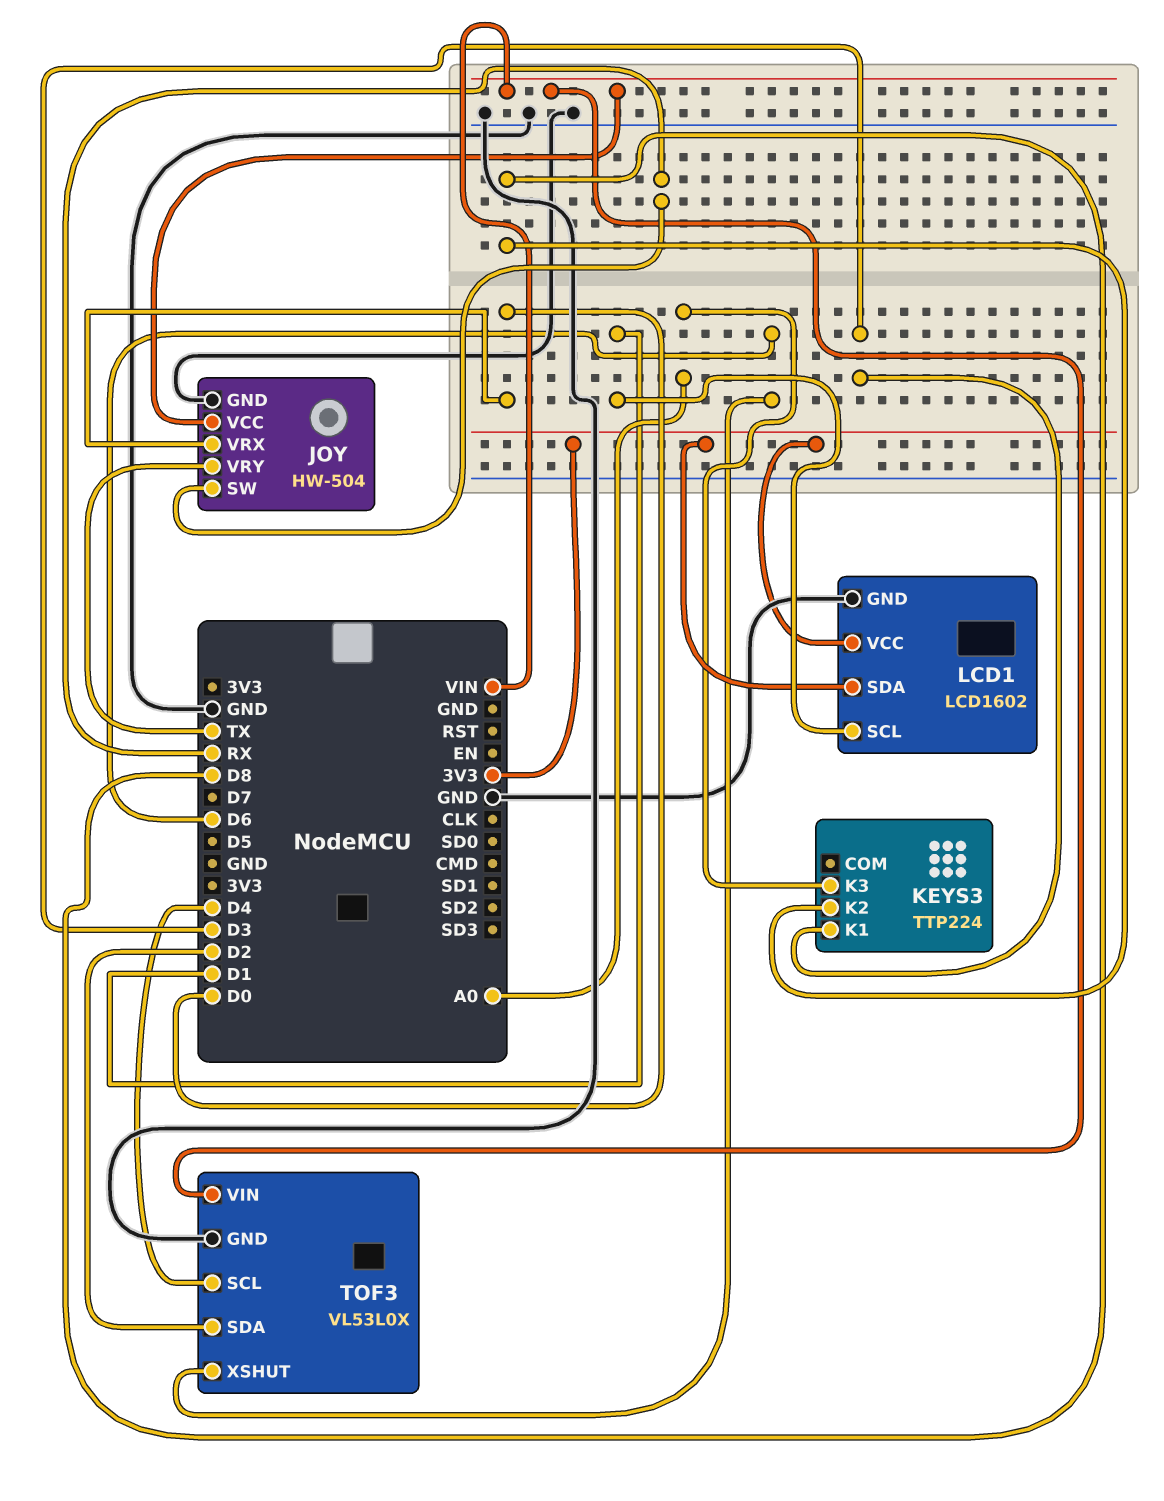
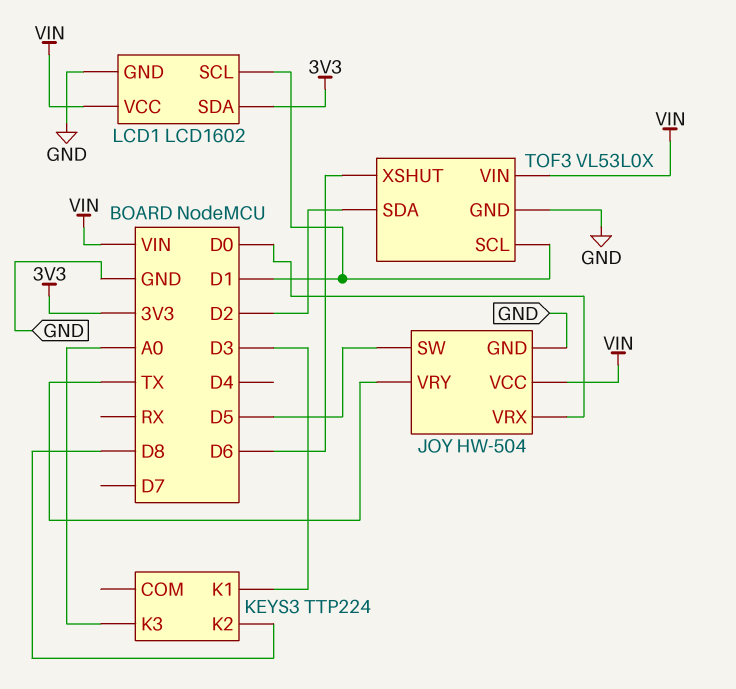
JOY pin SW: RX -> D5
LCD1 pin VCC: 3V3 -> VIN
TOF3 pin SCL: D4 -> D1

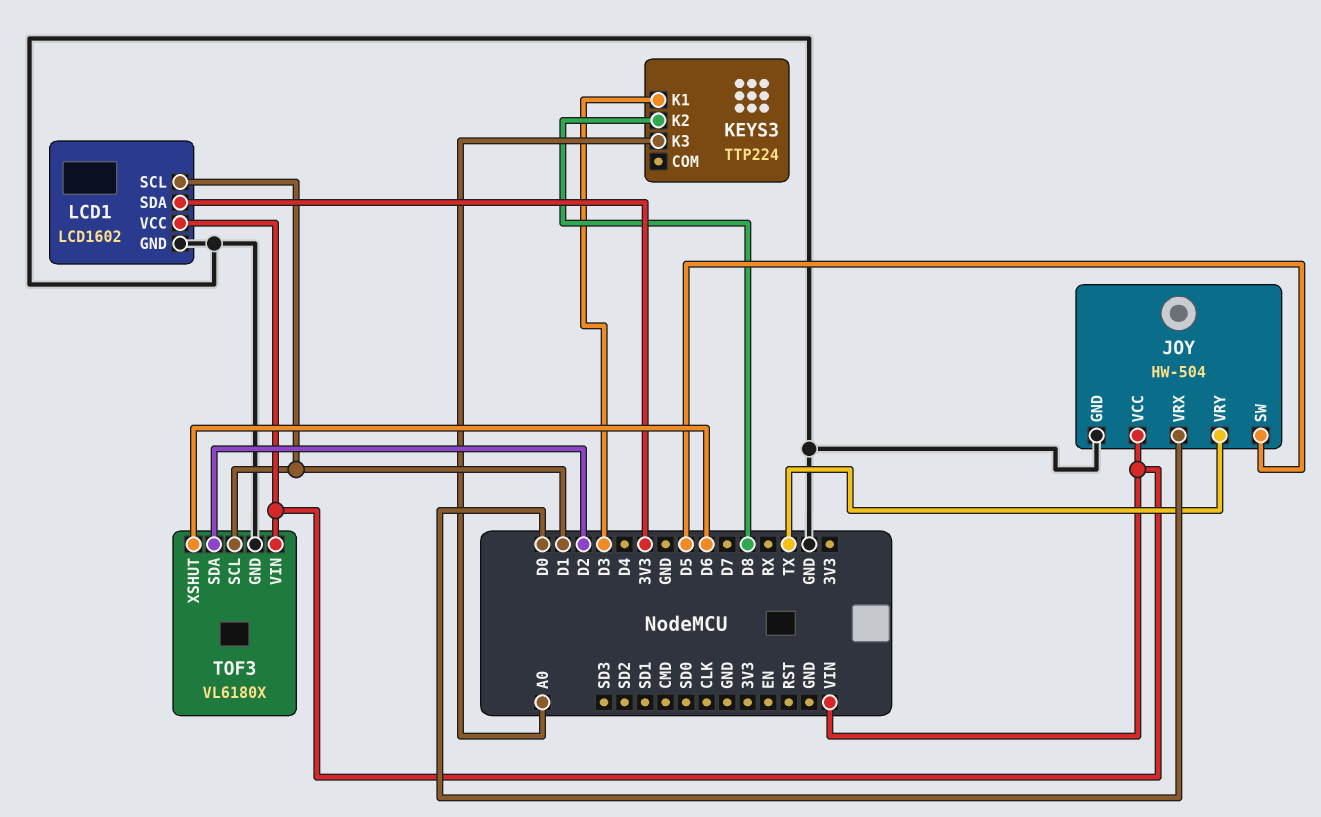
TOF3: VL53L0X -> VL6180X

